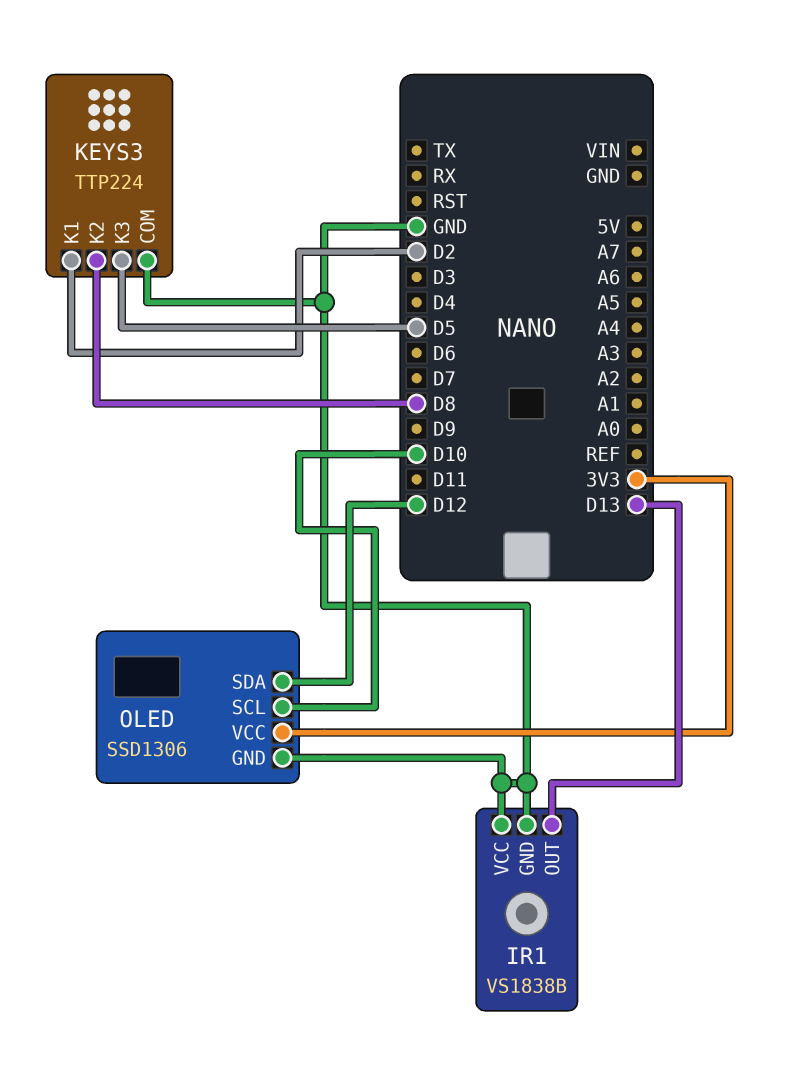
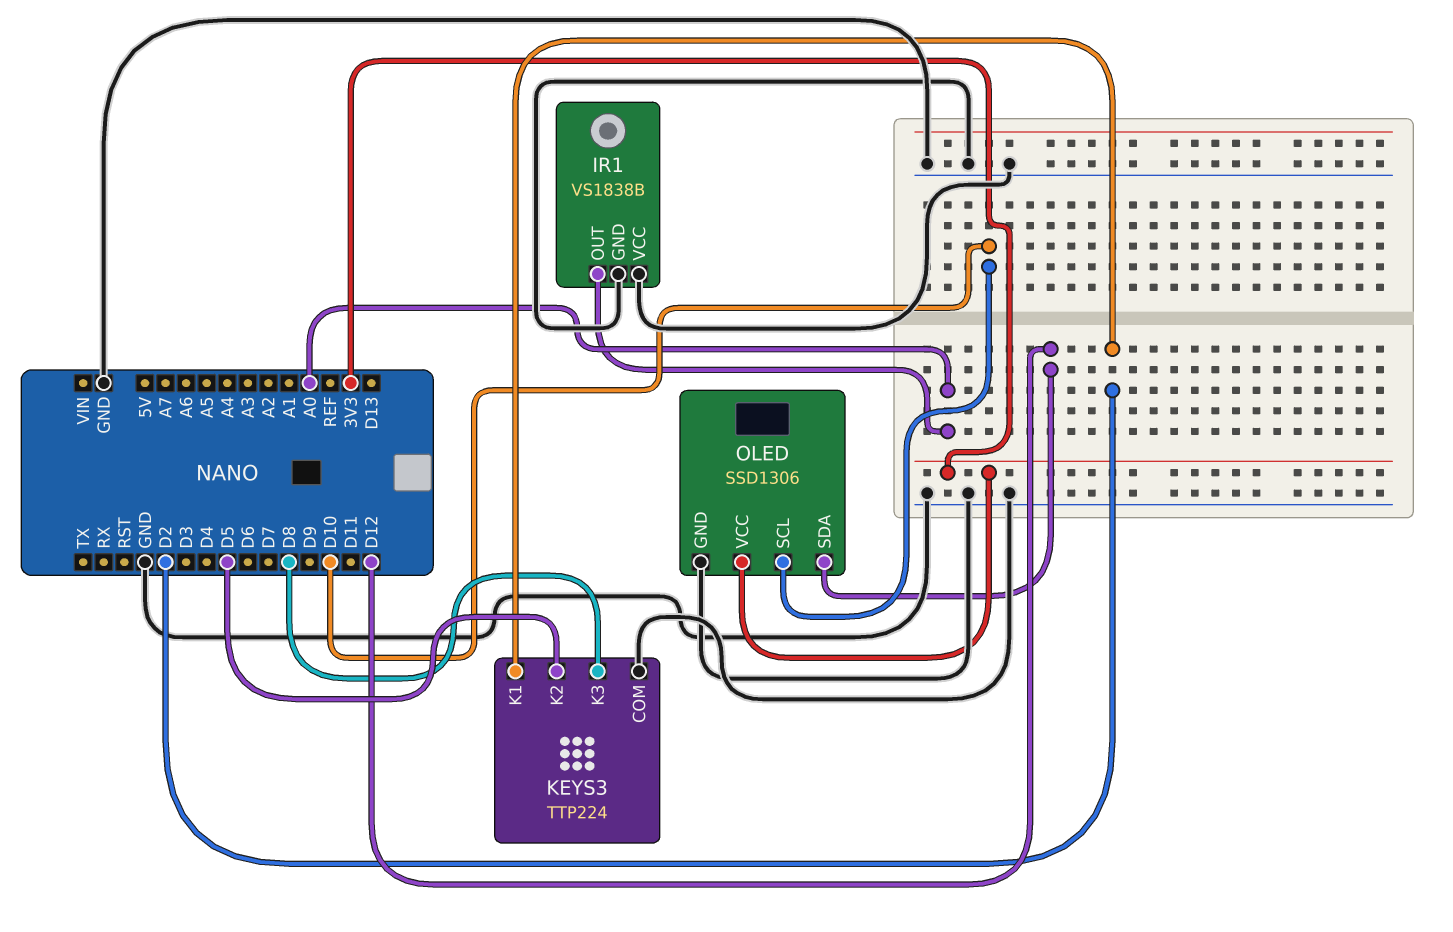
IR1 pin OUT: D13 -> A0
KEYS3 pin K2: D8 -> D5
KEYS3 pin K3: D5 -> D8

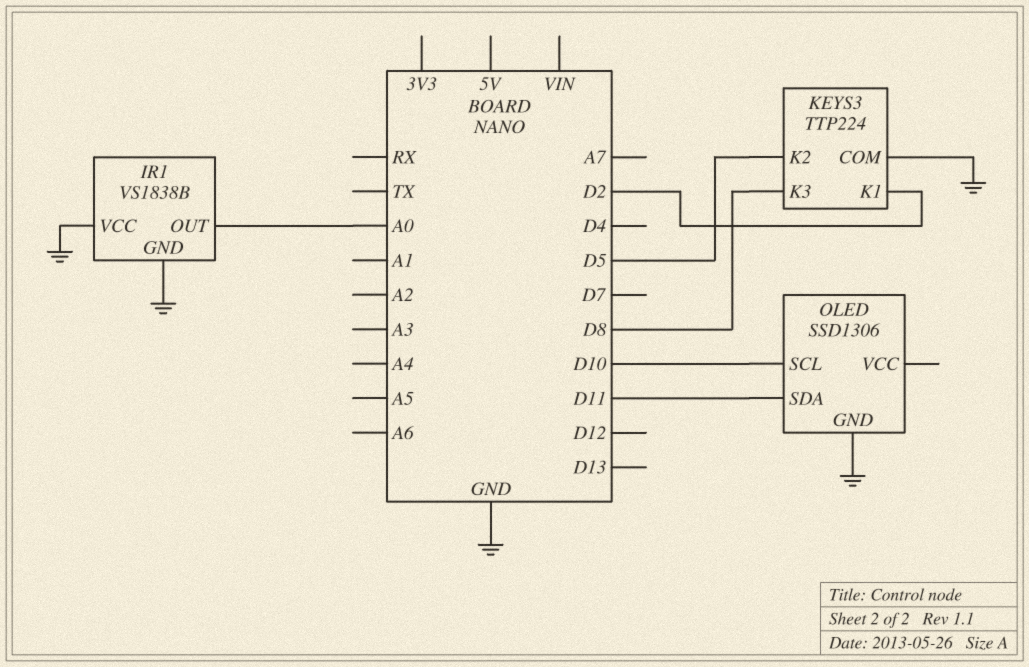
OLED pin SDA: D12 -> D11
OLED pin VCC: 3V3 -> none

